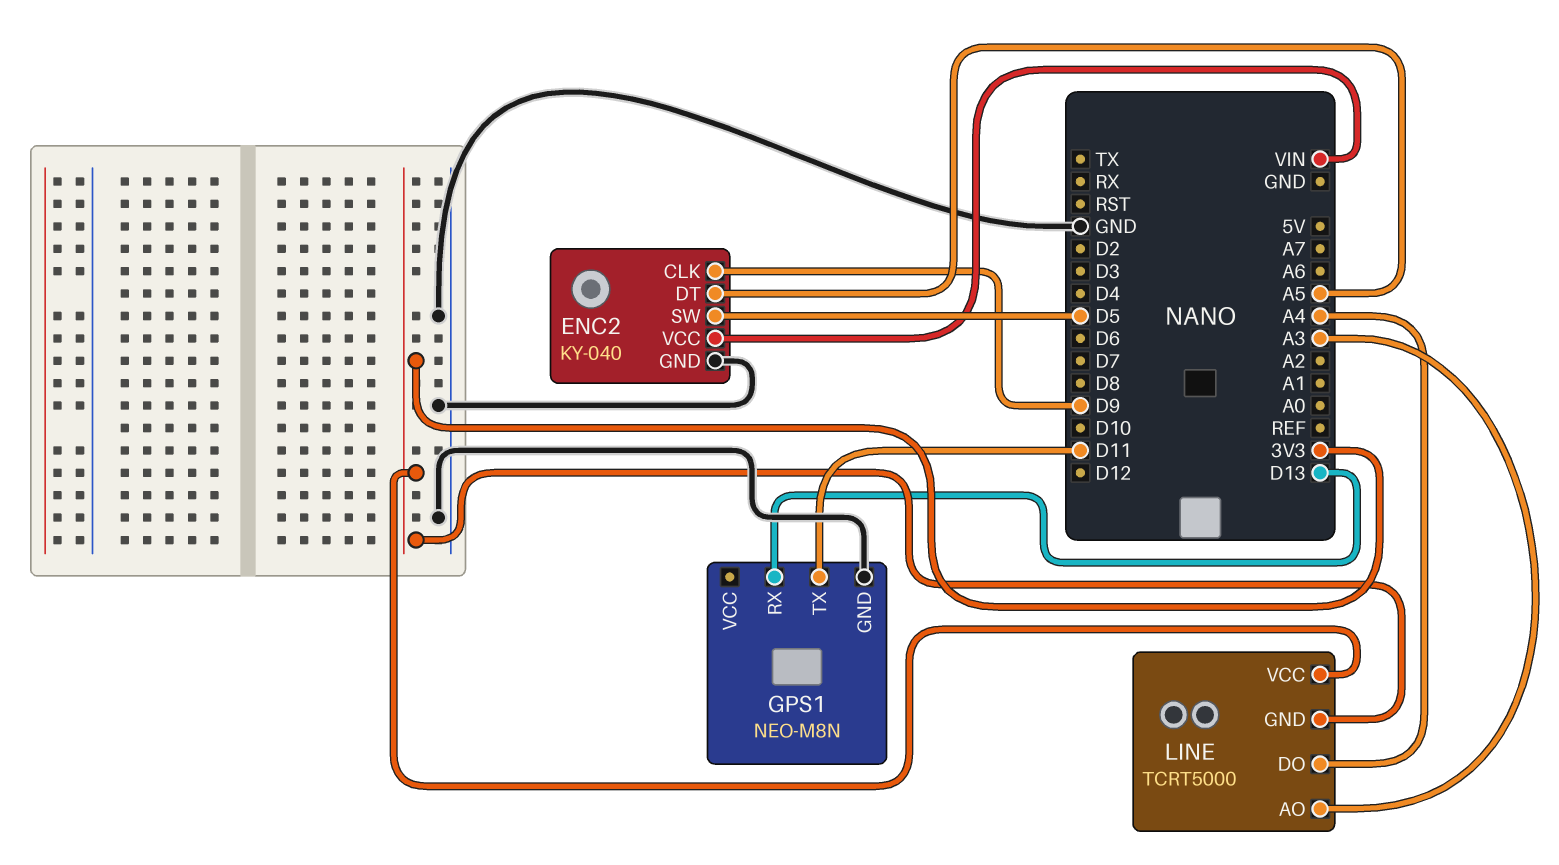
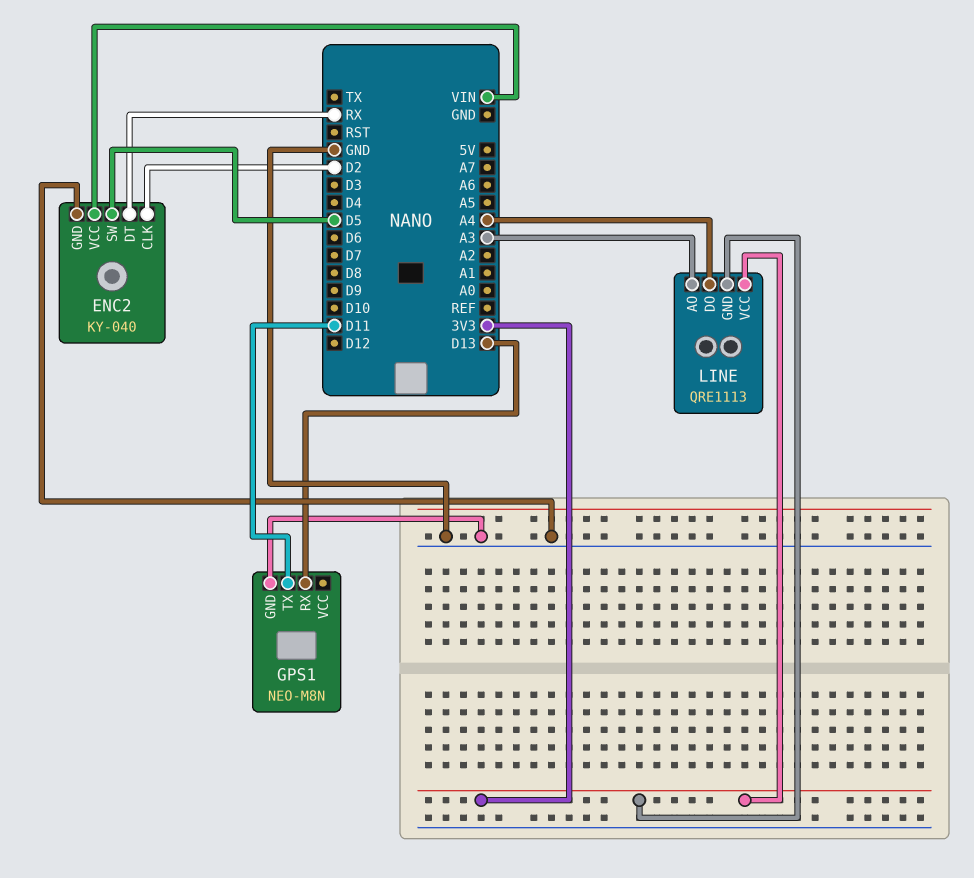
ENC2 pin CLK: D9 -> D2
ENC2 pin DT: A5 -> RX
LINE: TCRT5000 -> QRE1113

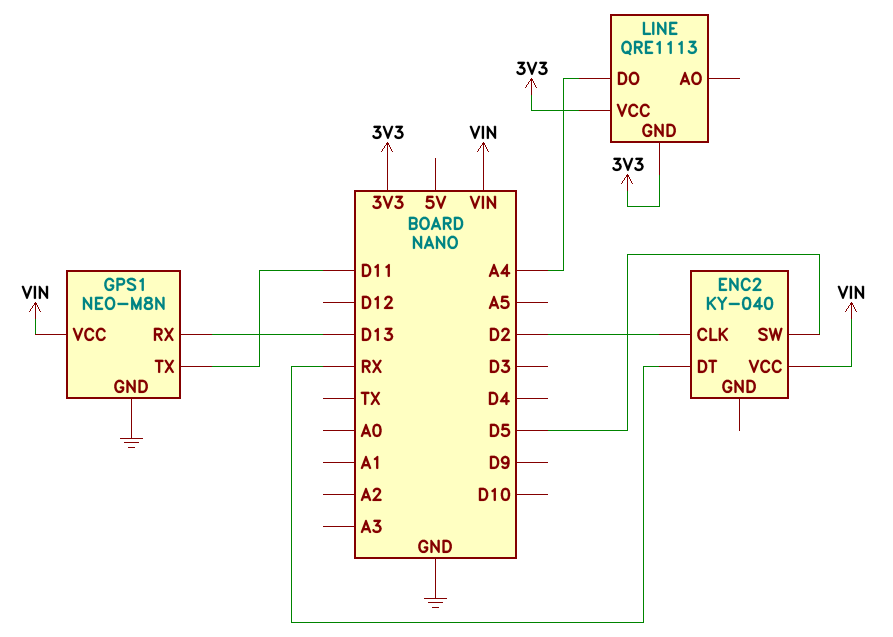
ENC2 pin GND: GND -> none
GPS1 pin VCC: none -> VIN
LINE pin AO: A3 -> none

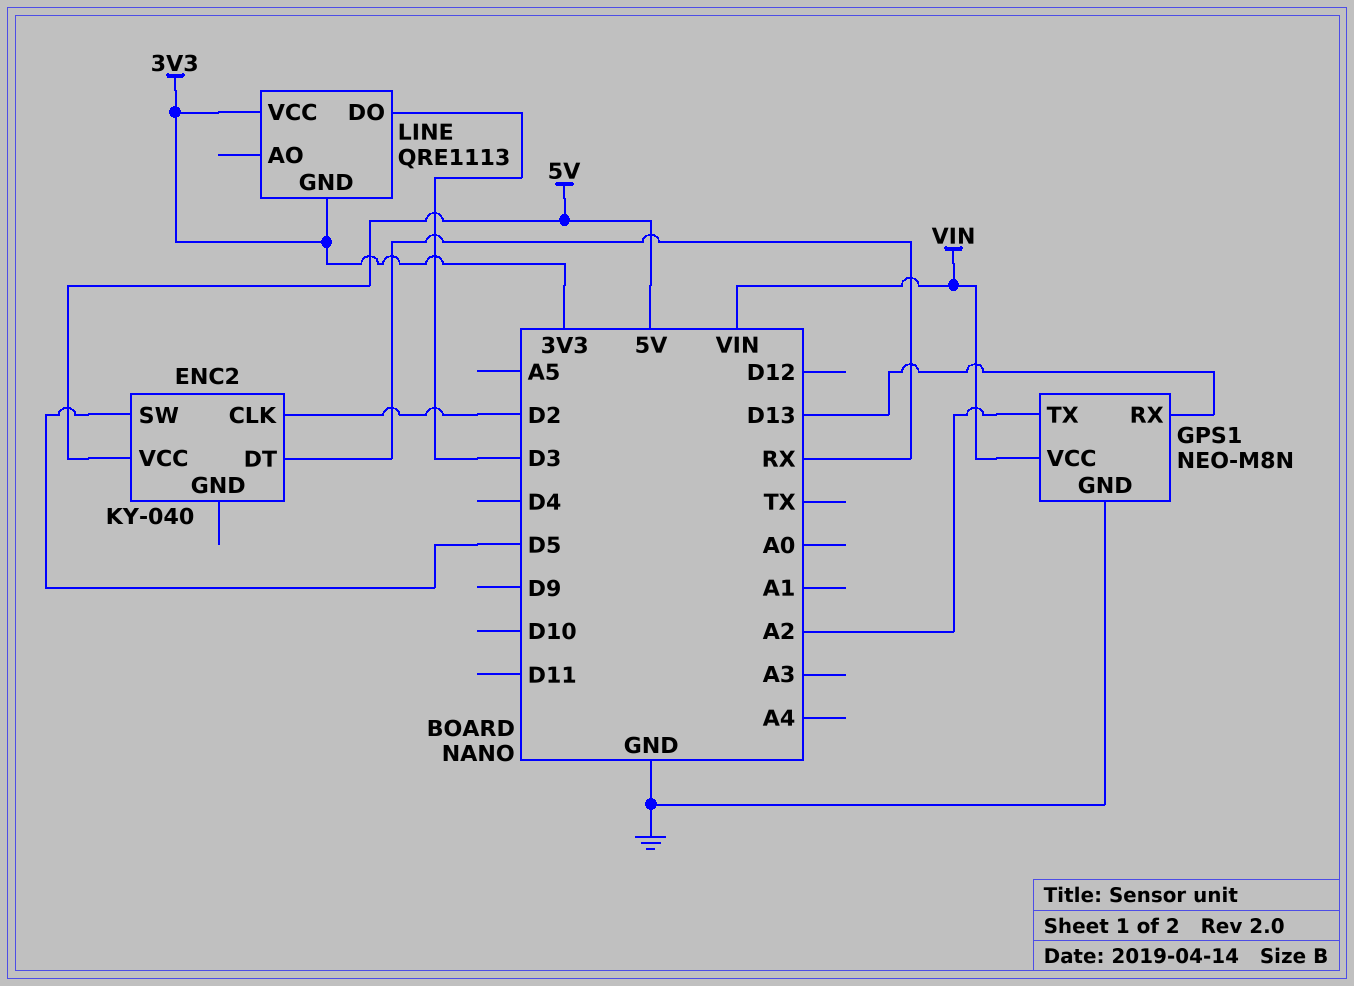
ENC2 pin VCC: VIN -> 5V
GPS1 pin TX: D11 -> A2
LINE pin DO: A4 -> D3

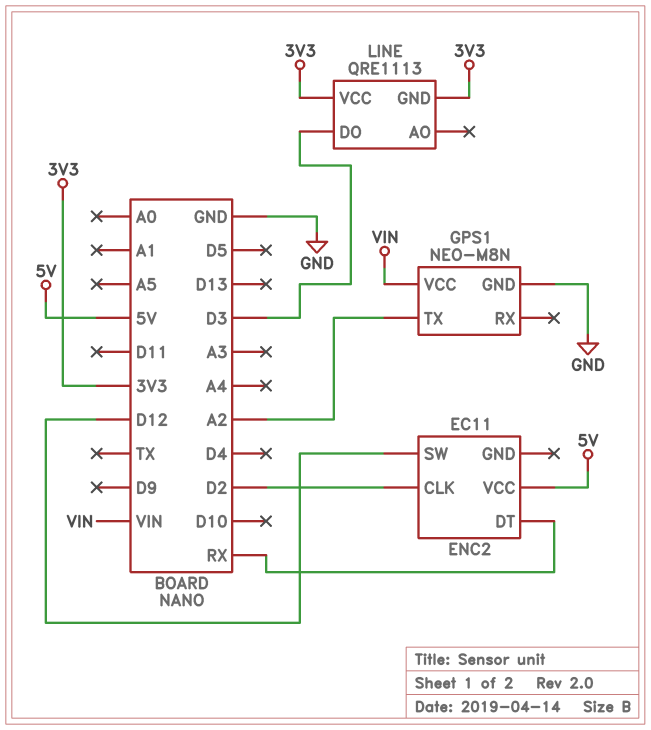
ENC2: KY-040 -> EC11
ENC2 pin SW: D5 -> D12
GPS1 pin RX: D13 -> none

